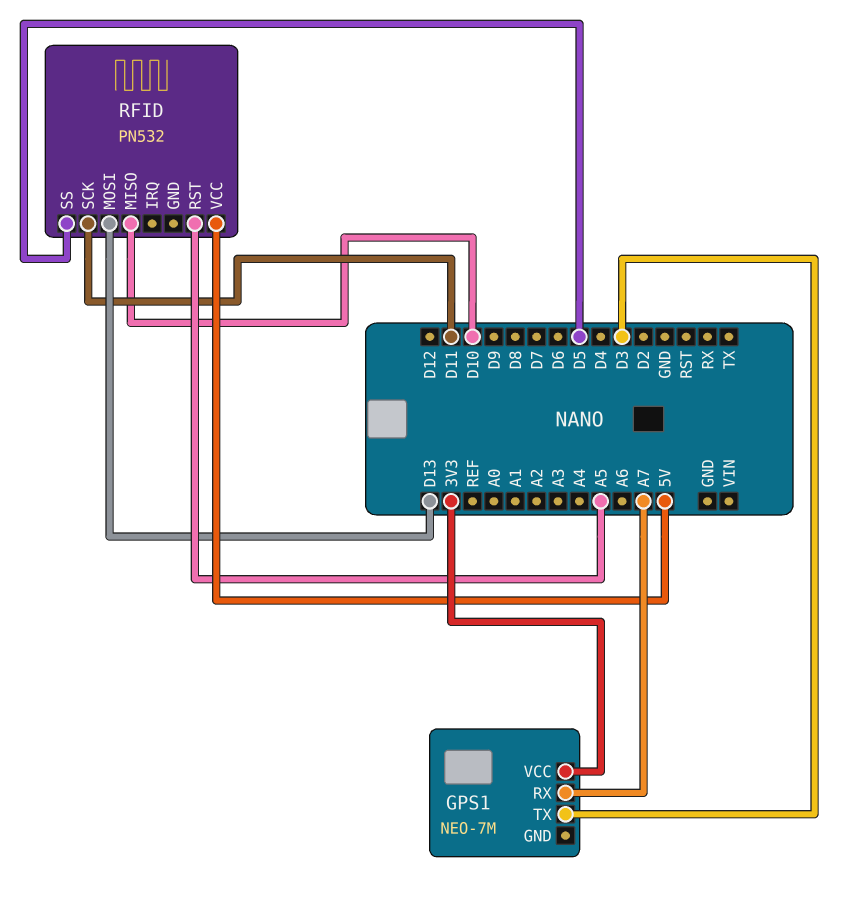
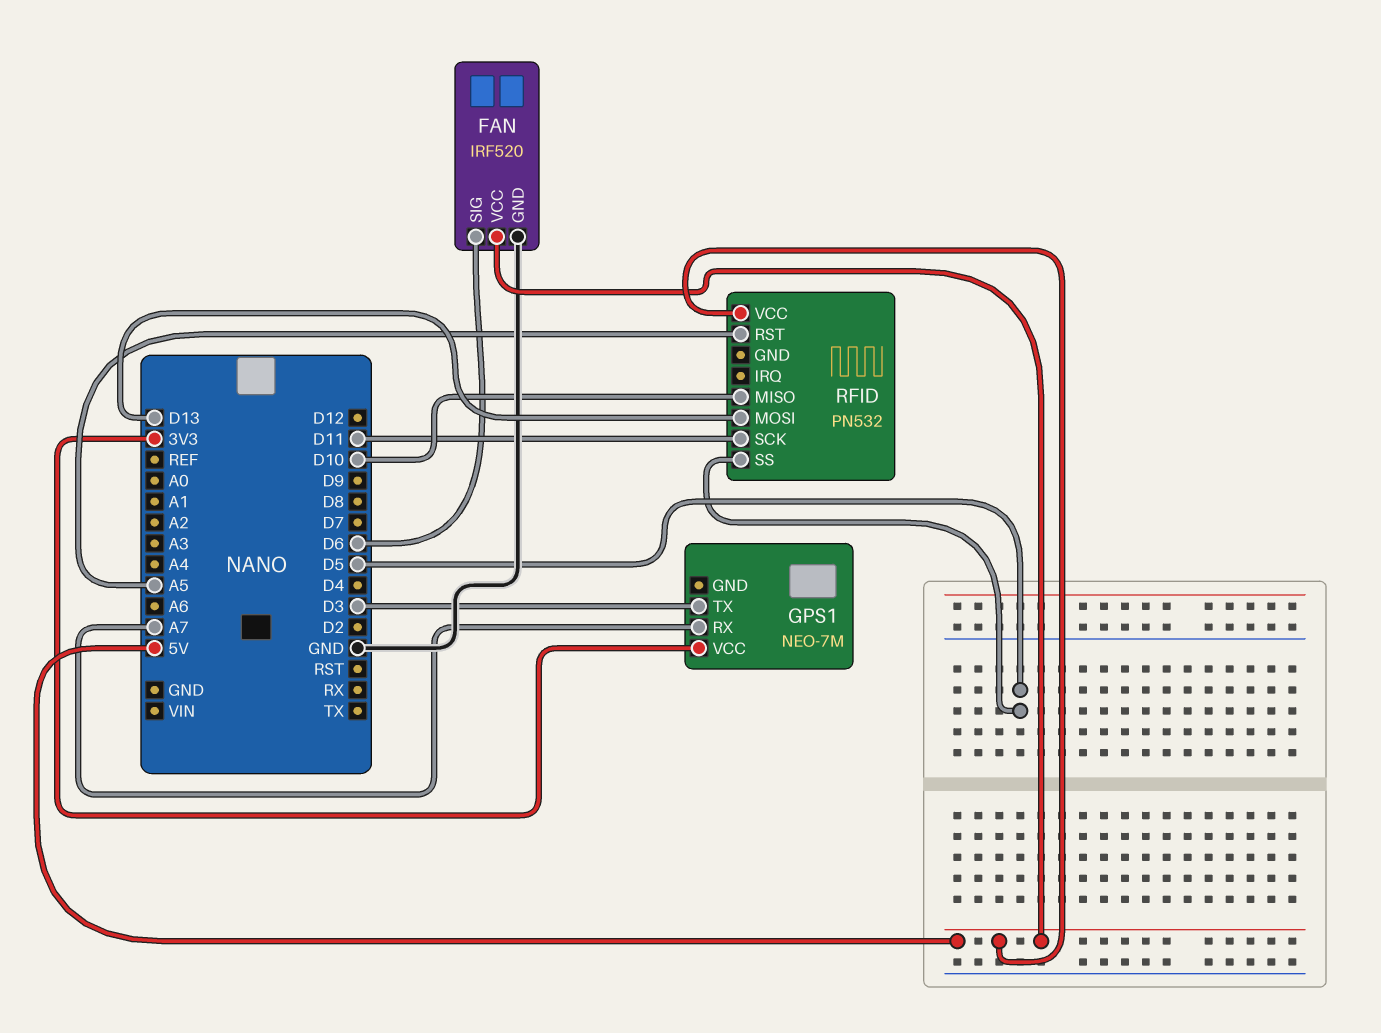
FAN: none -> IRF520
FAN pin GND: none -> GND
FAN pin SIG: none -> D6
FAN pin VCC: none -> 5V

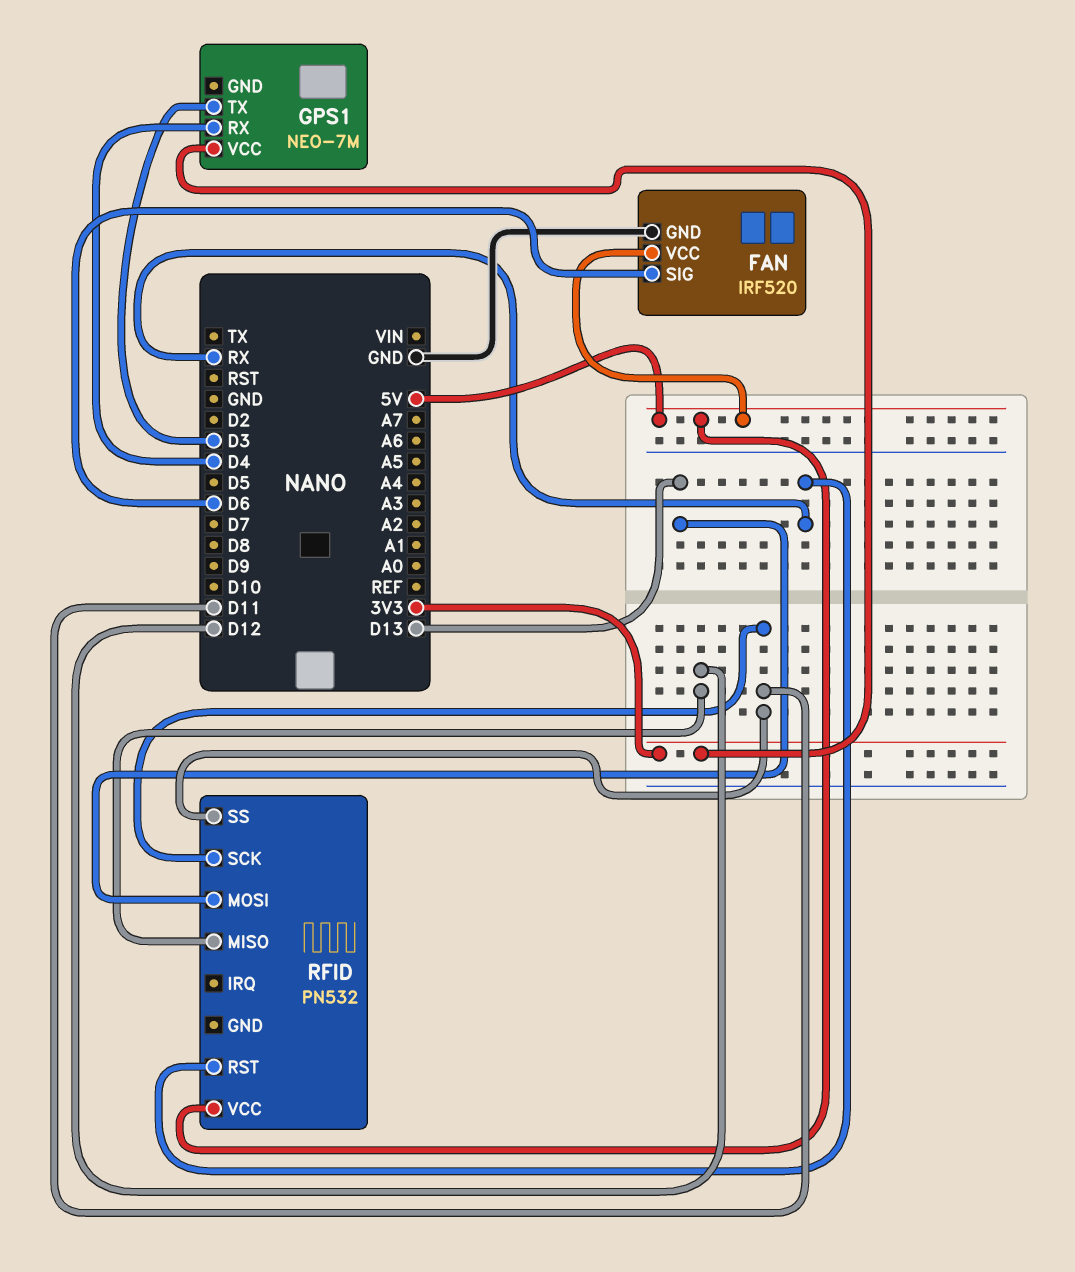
GPS1 pin RX: A7 -> D4
RFID pin MISO: D10 -> D12
RFID pin RST: A5 -> RX
RFID pin SS: D5 -> D11

